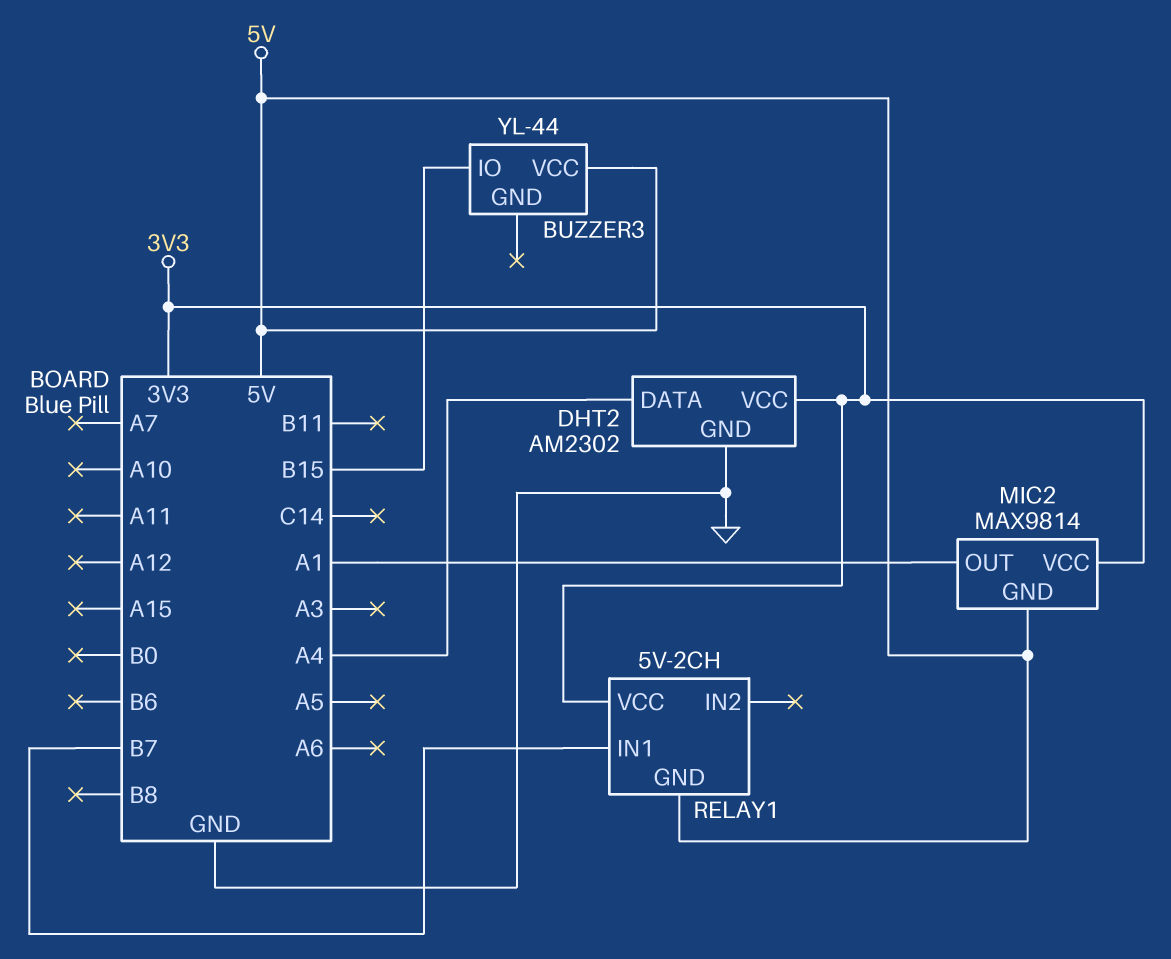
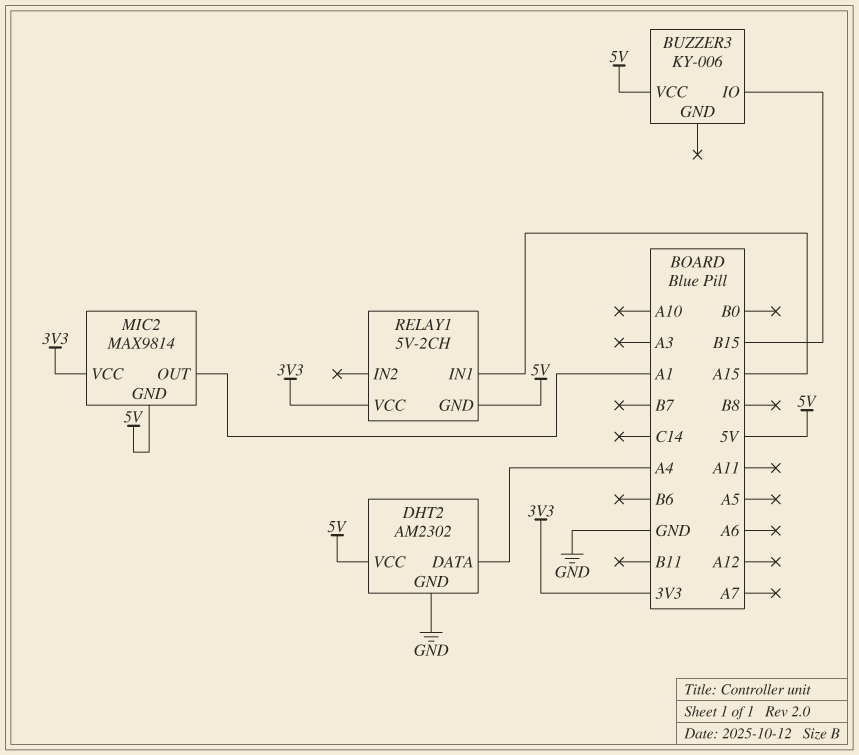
BUZZER3: YL-44 -> KY-006
DHT2 pin VCC: 3V3 -> 5V
RELAY1 pin IN1: B7 -> A15

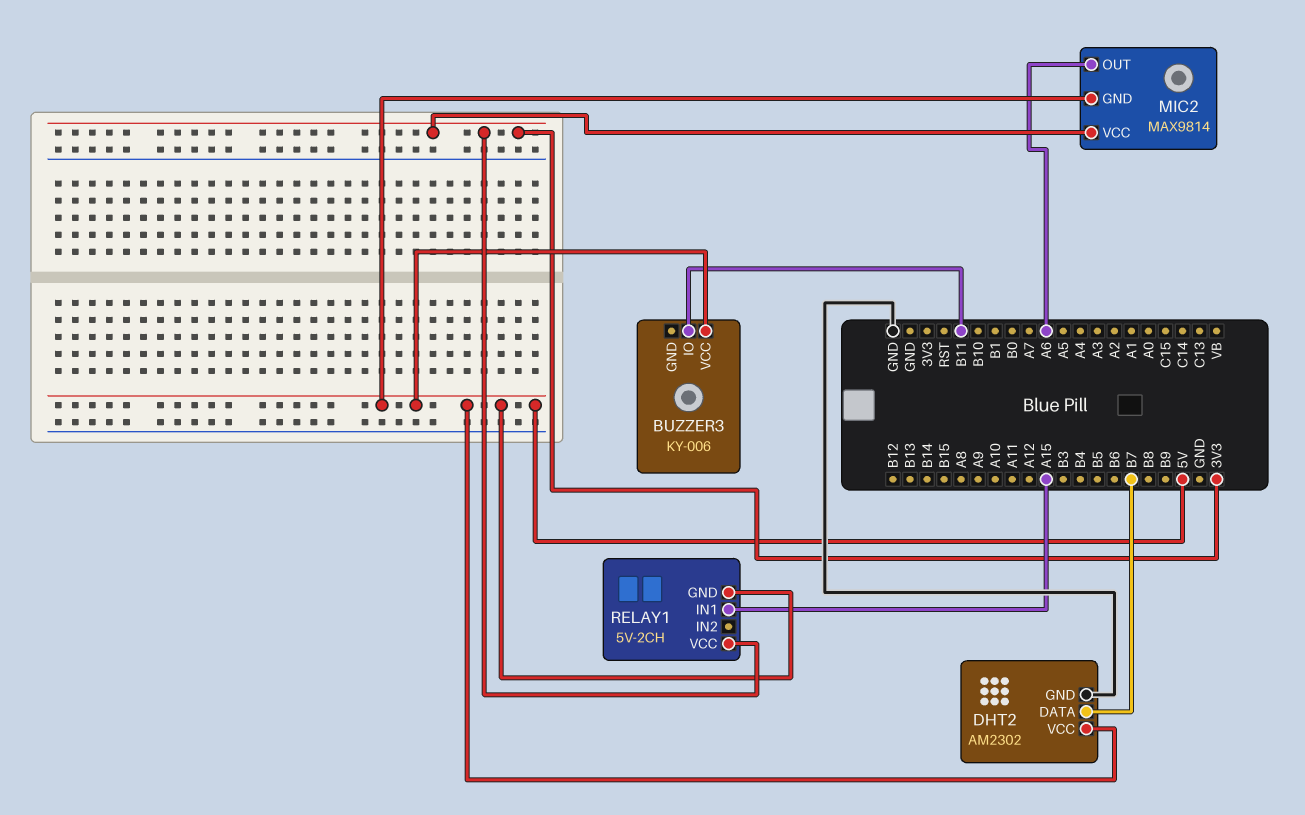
BUZZER3 pin IO: B15 -> B11
DHT2 pin DATA: A4 -> B7
MIC2 pin OUT: A1 -> A6

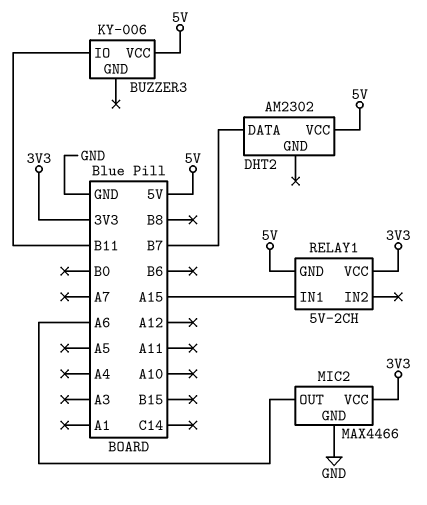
DHT2 pin GND: GND -> none
MIC2: MAX9814 -> MAX4466
MIC2 pin GND: 5V -> GND

